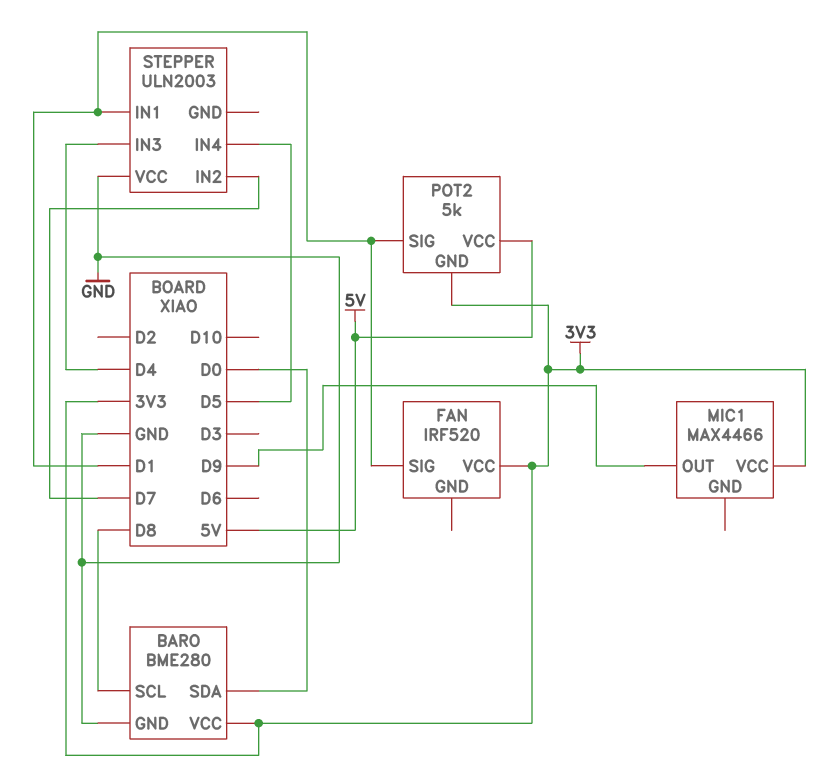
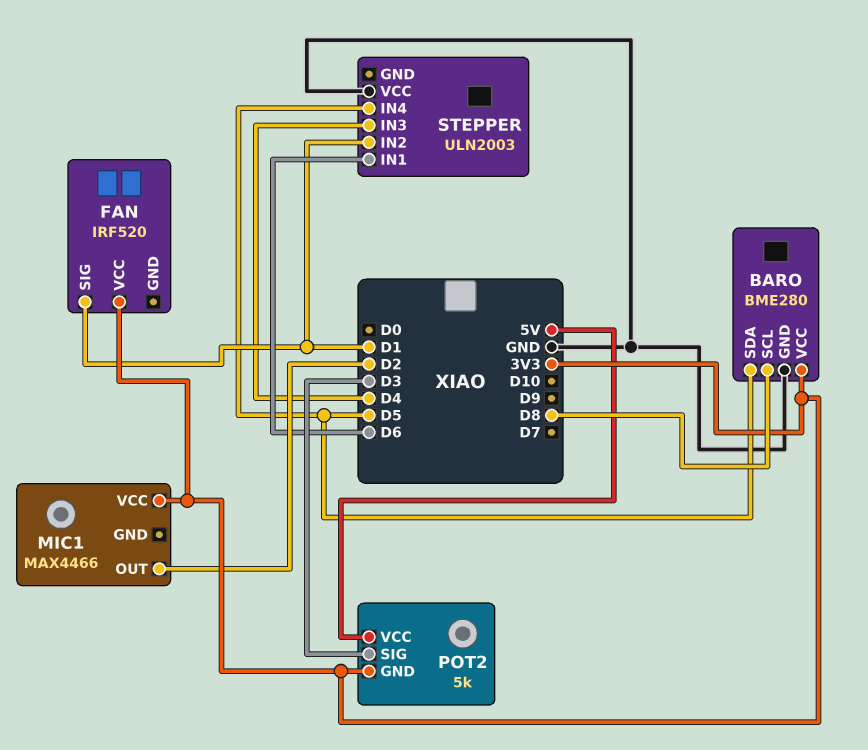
BARO pin SDA: D0 -> D5
MIC1 pin OUT: D9 -> D2
POT2 pin SIG: D1 -> D3
STEPPER pin IN1: D1 -> D6
STEPPER pin IN2: D7 -> D1

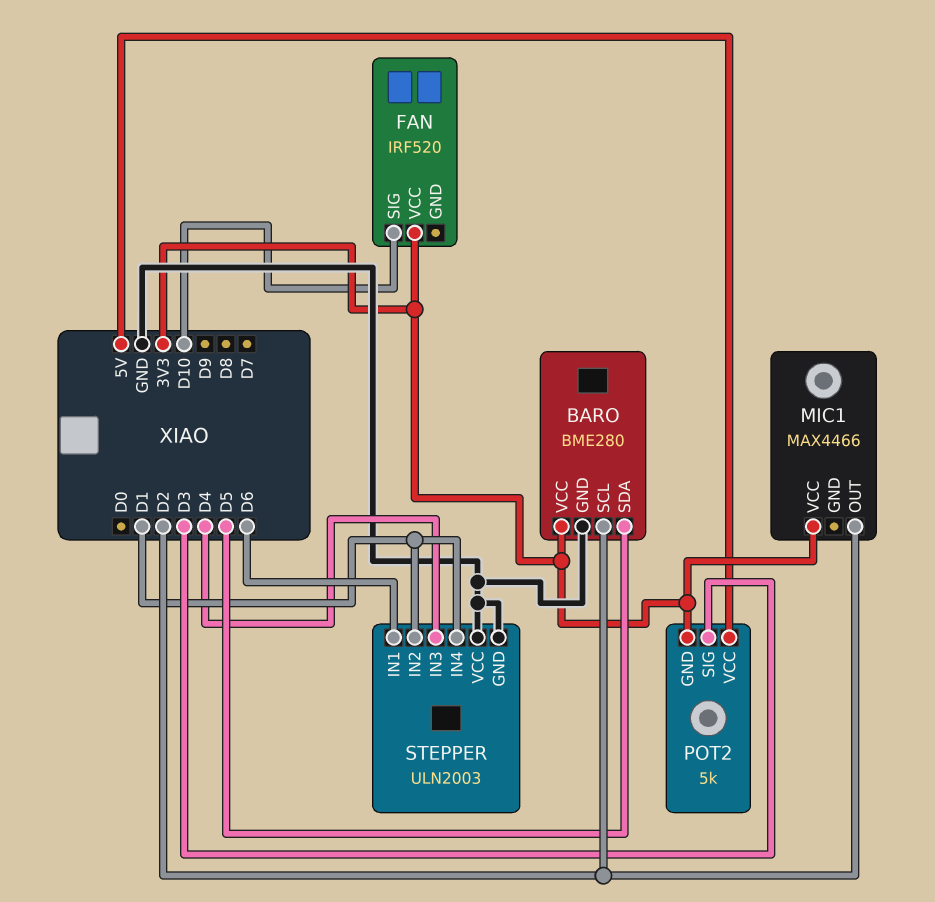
BARO pin SCL: D8 -> D2
FAN pin SIG: D1 -> D10
STEPPER pin GND: none -> GND
STEPPER pin IN4: D5 -> D1

